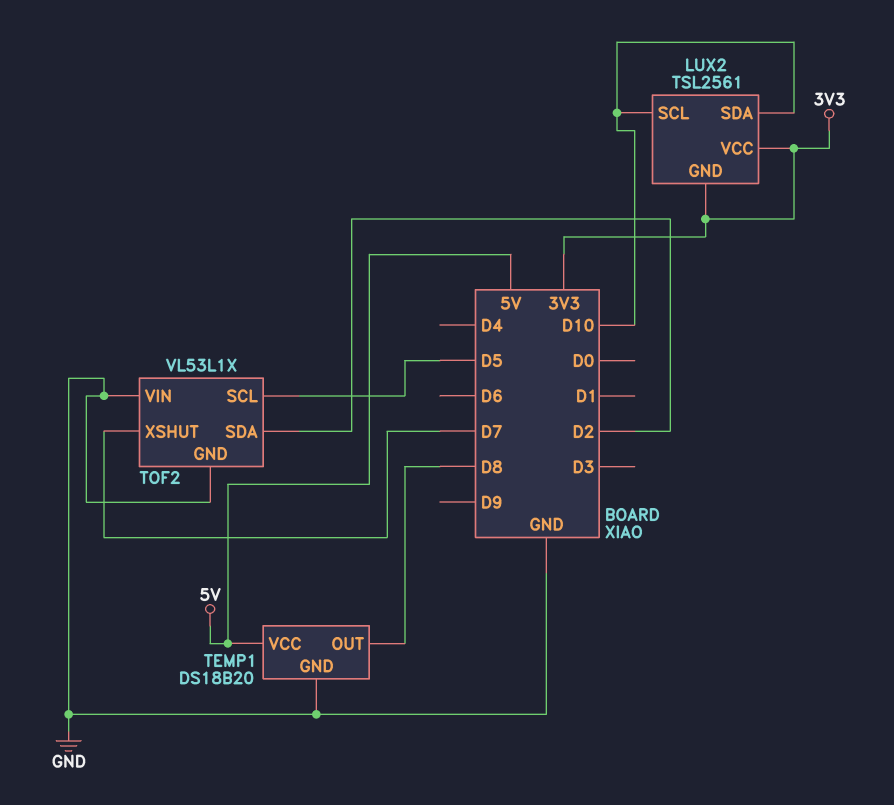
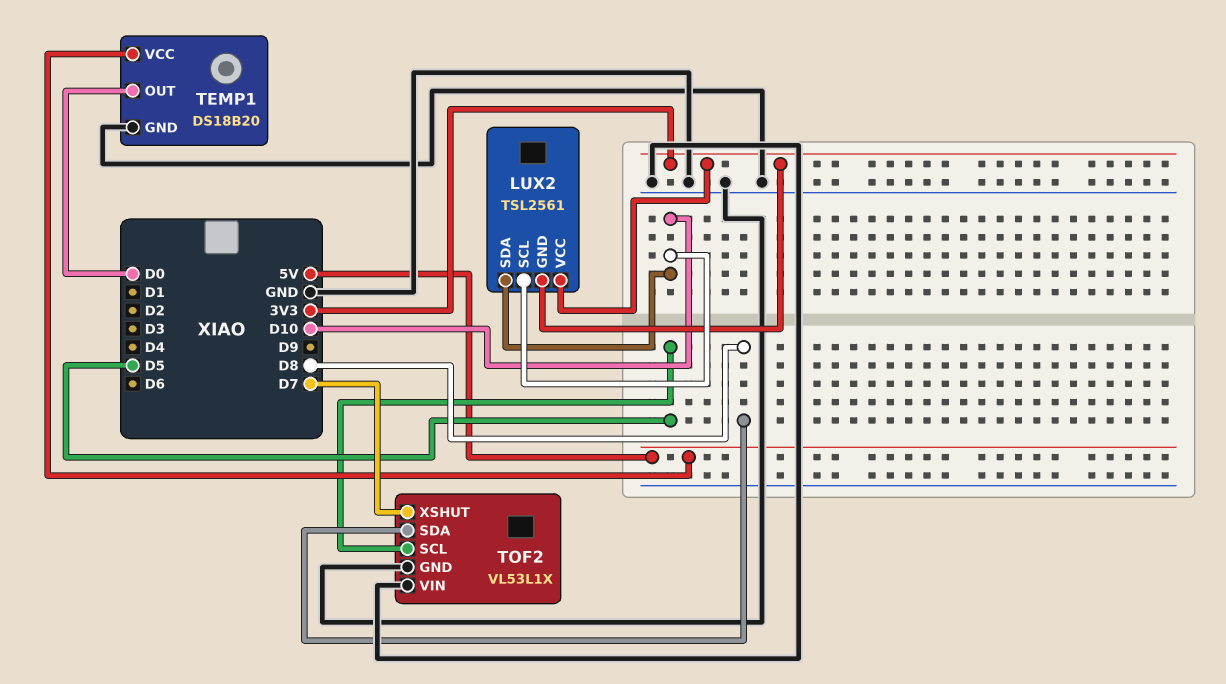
TEMP1 pin OUT: D8 -> D0
TOF2 pin SDA: D2 -> D8

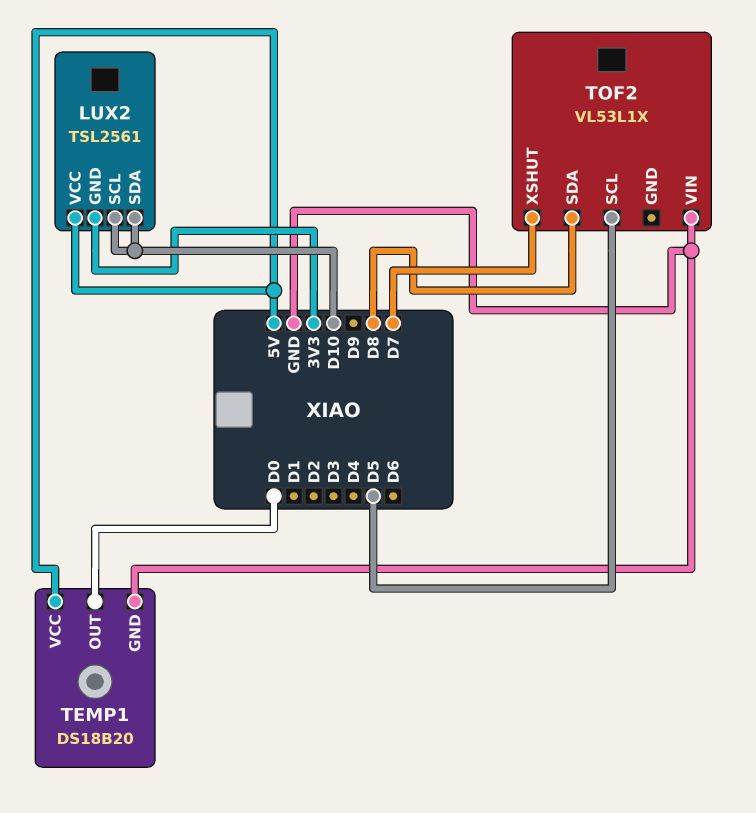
LUX2 pin VCC: 3V3 -> 5V
TOF2 pin GND: GND -> none

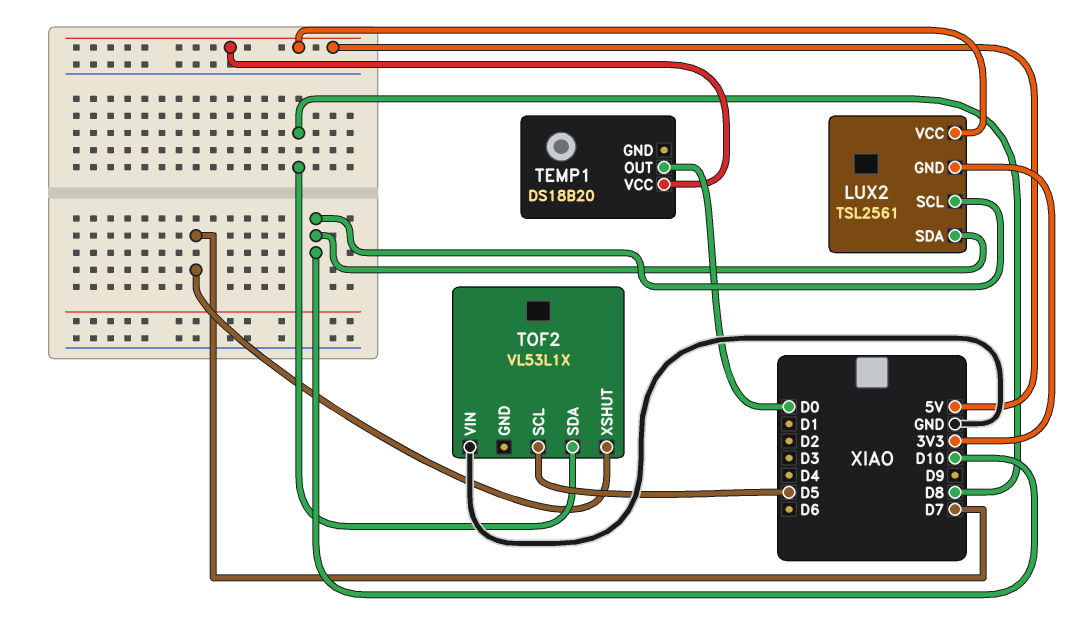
TEMP1 pin GND: GND -> none

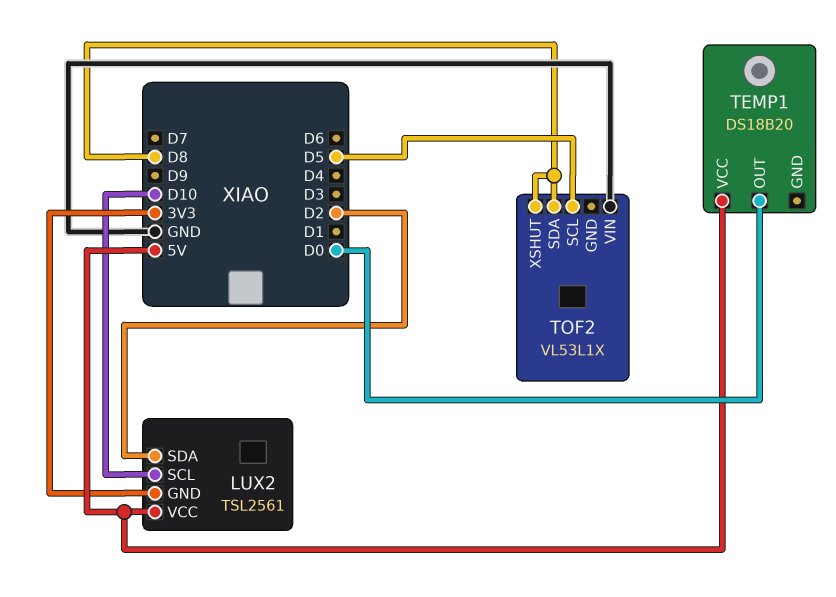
LUX2 pin SDA: D10 -> D2
TOF2 pin XSHUT: D7 -> D8

